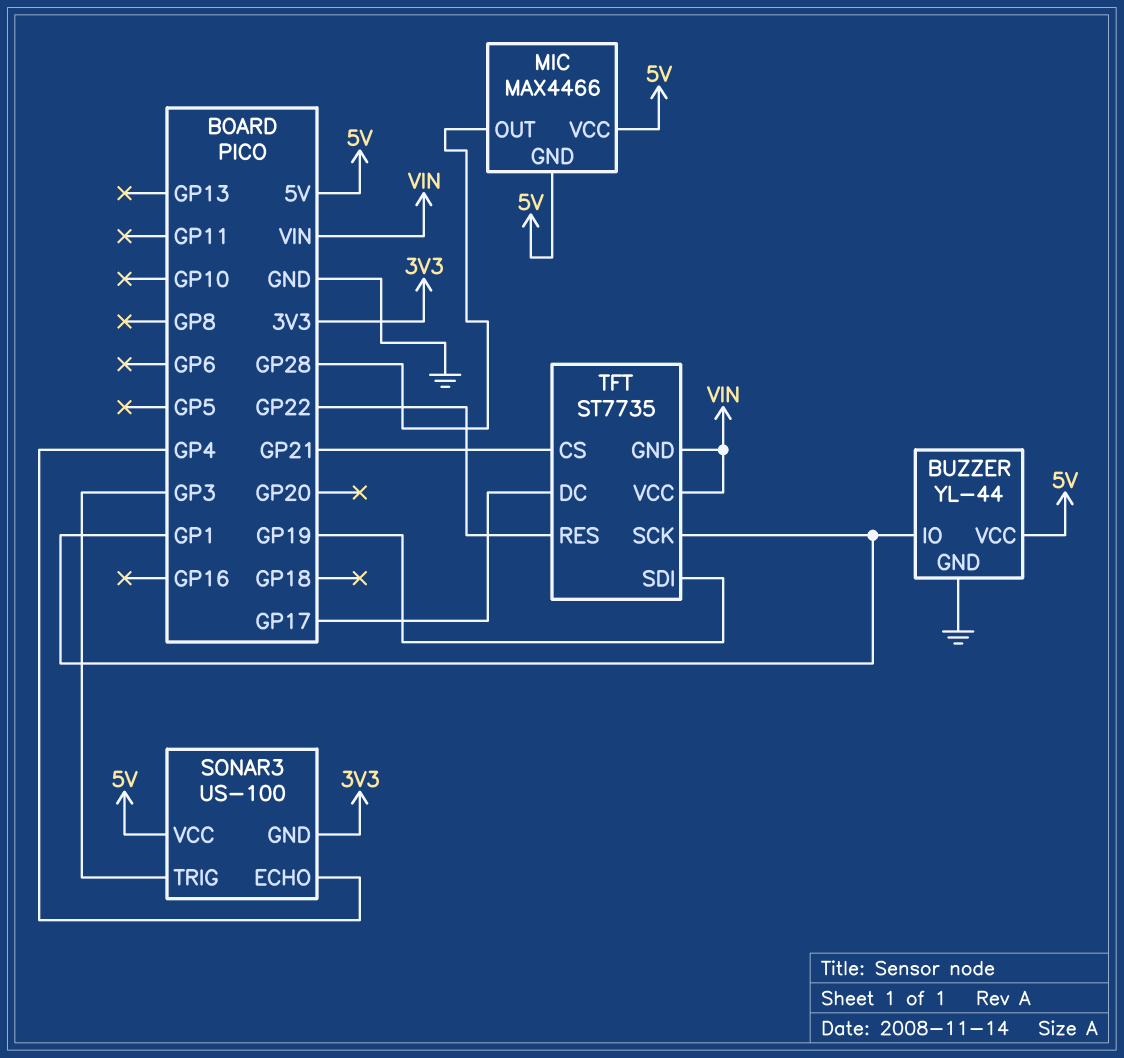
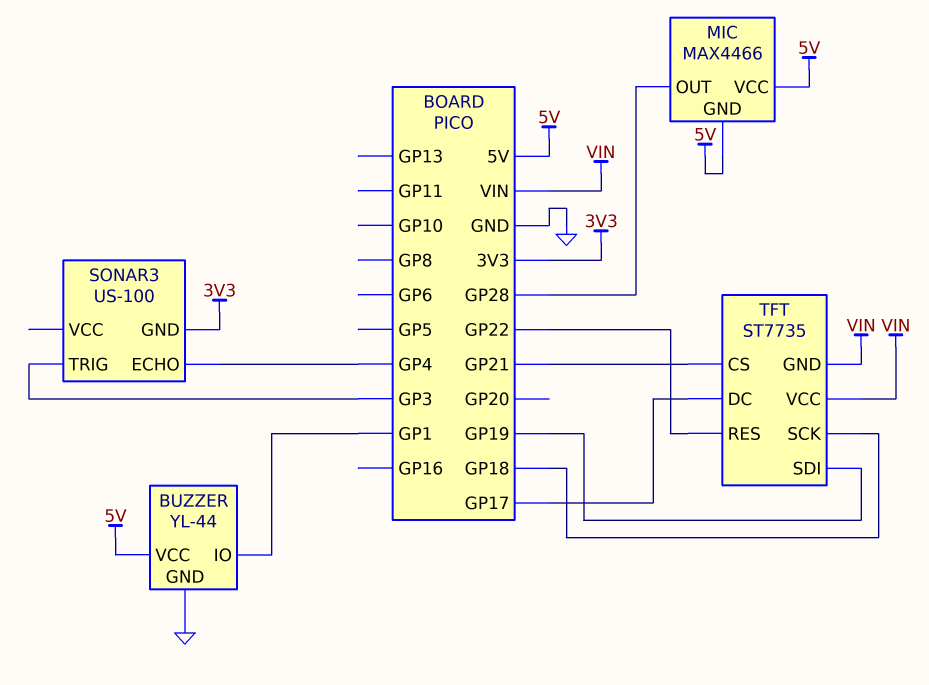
SONAR3 pin VCC: 5V -> none
TFT pin SCK: GP1 -> GP18

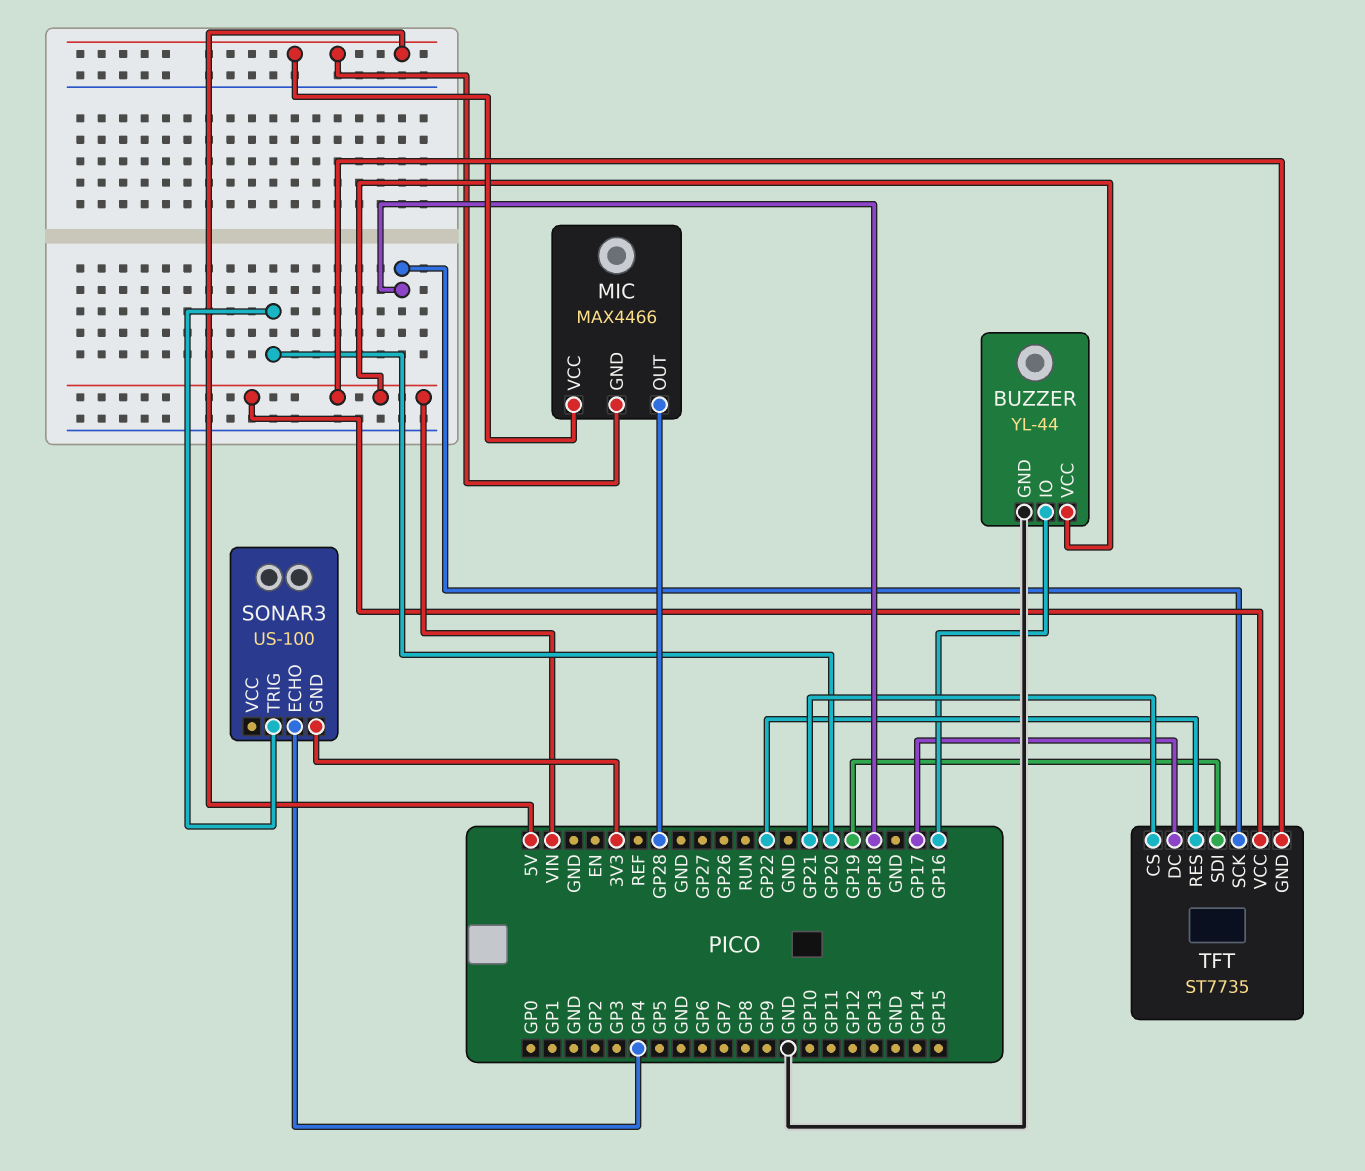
BUZZER pin IO: GP1 -> GP16
BUZZER pin VCC: 5V -> VIN
SONAR3 pin TRIG: GP3 -> GP20

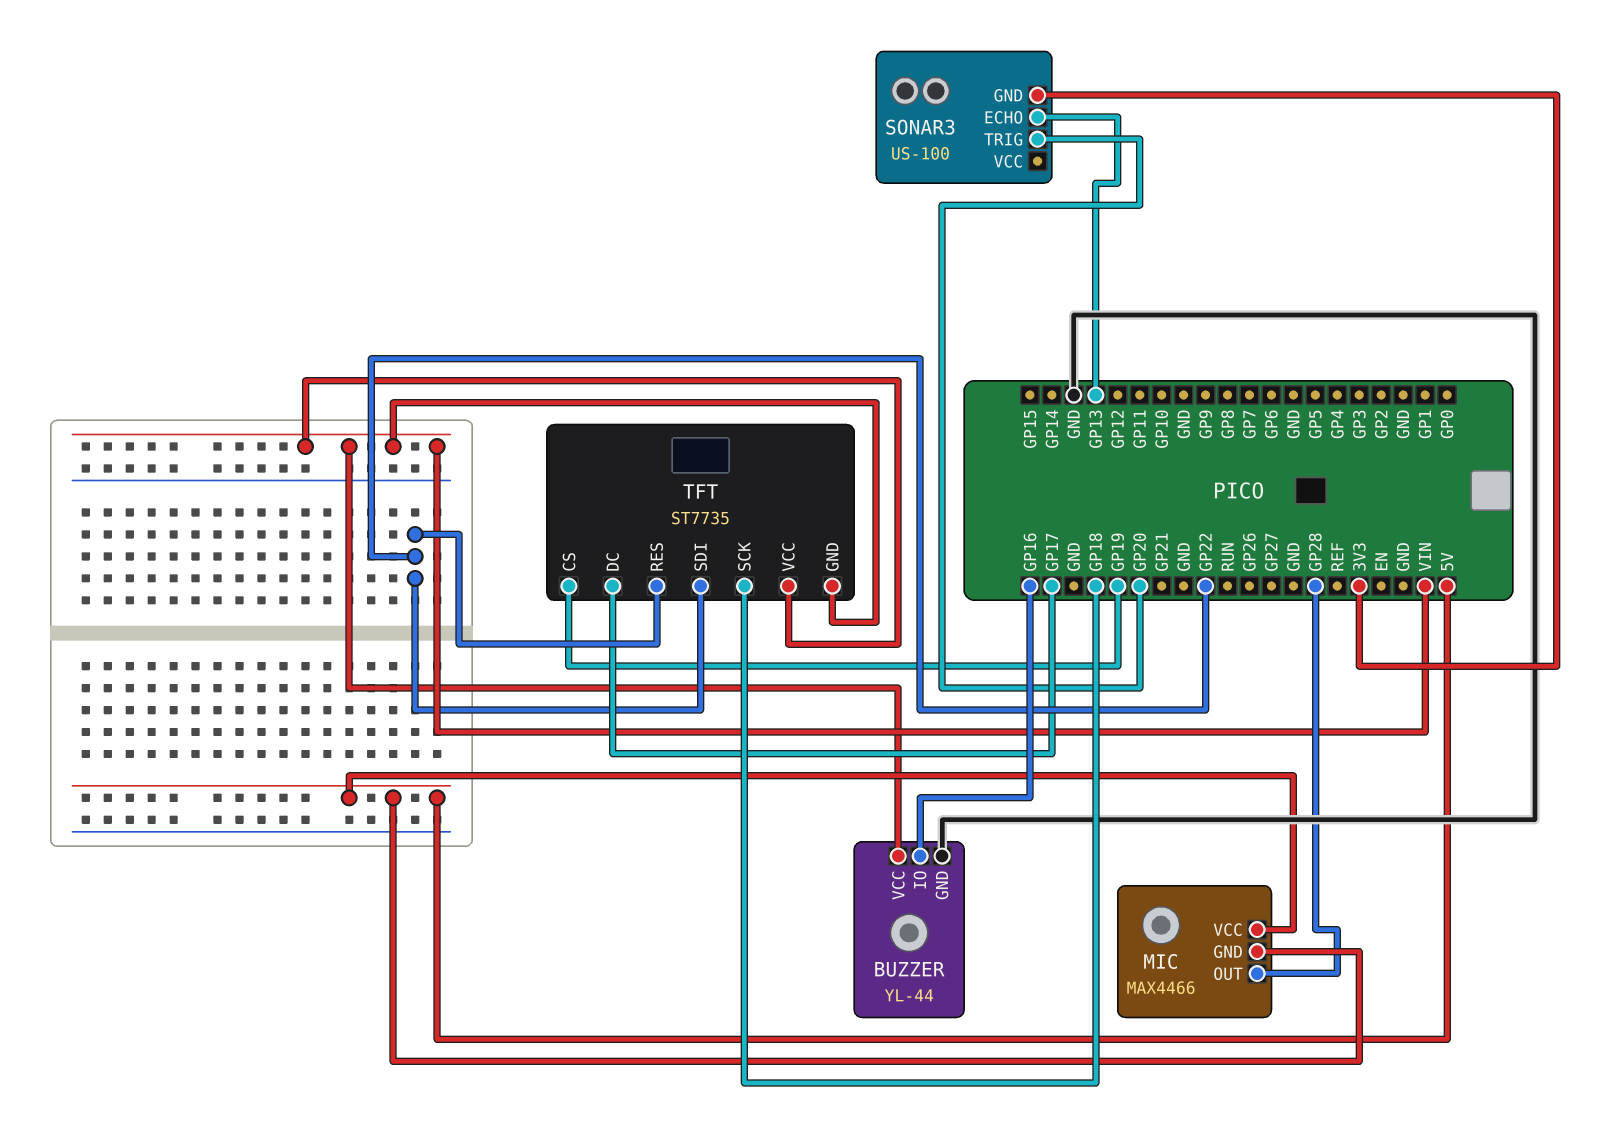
SONAR3 pin ECHO: GP4 -> GP13
TFT pin CS: GP21 -> GP19
TFT pin SDI: GP19 -> GP22

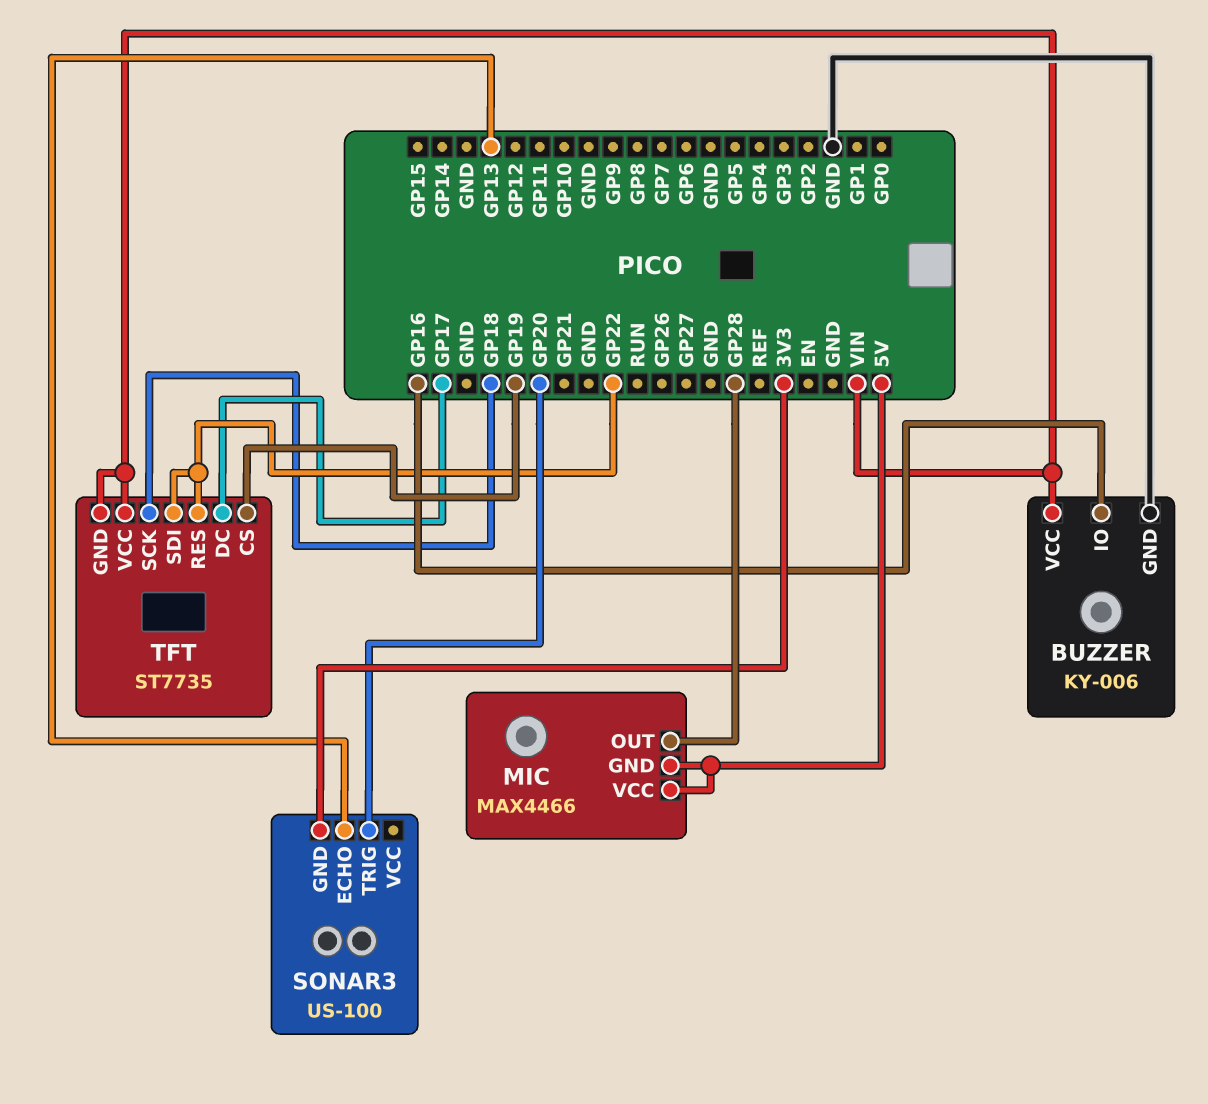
BUZZER: YL-44 -> KY-006

